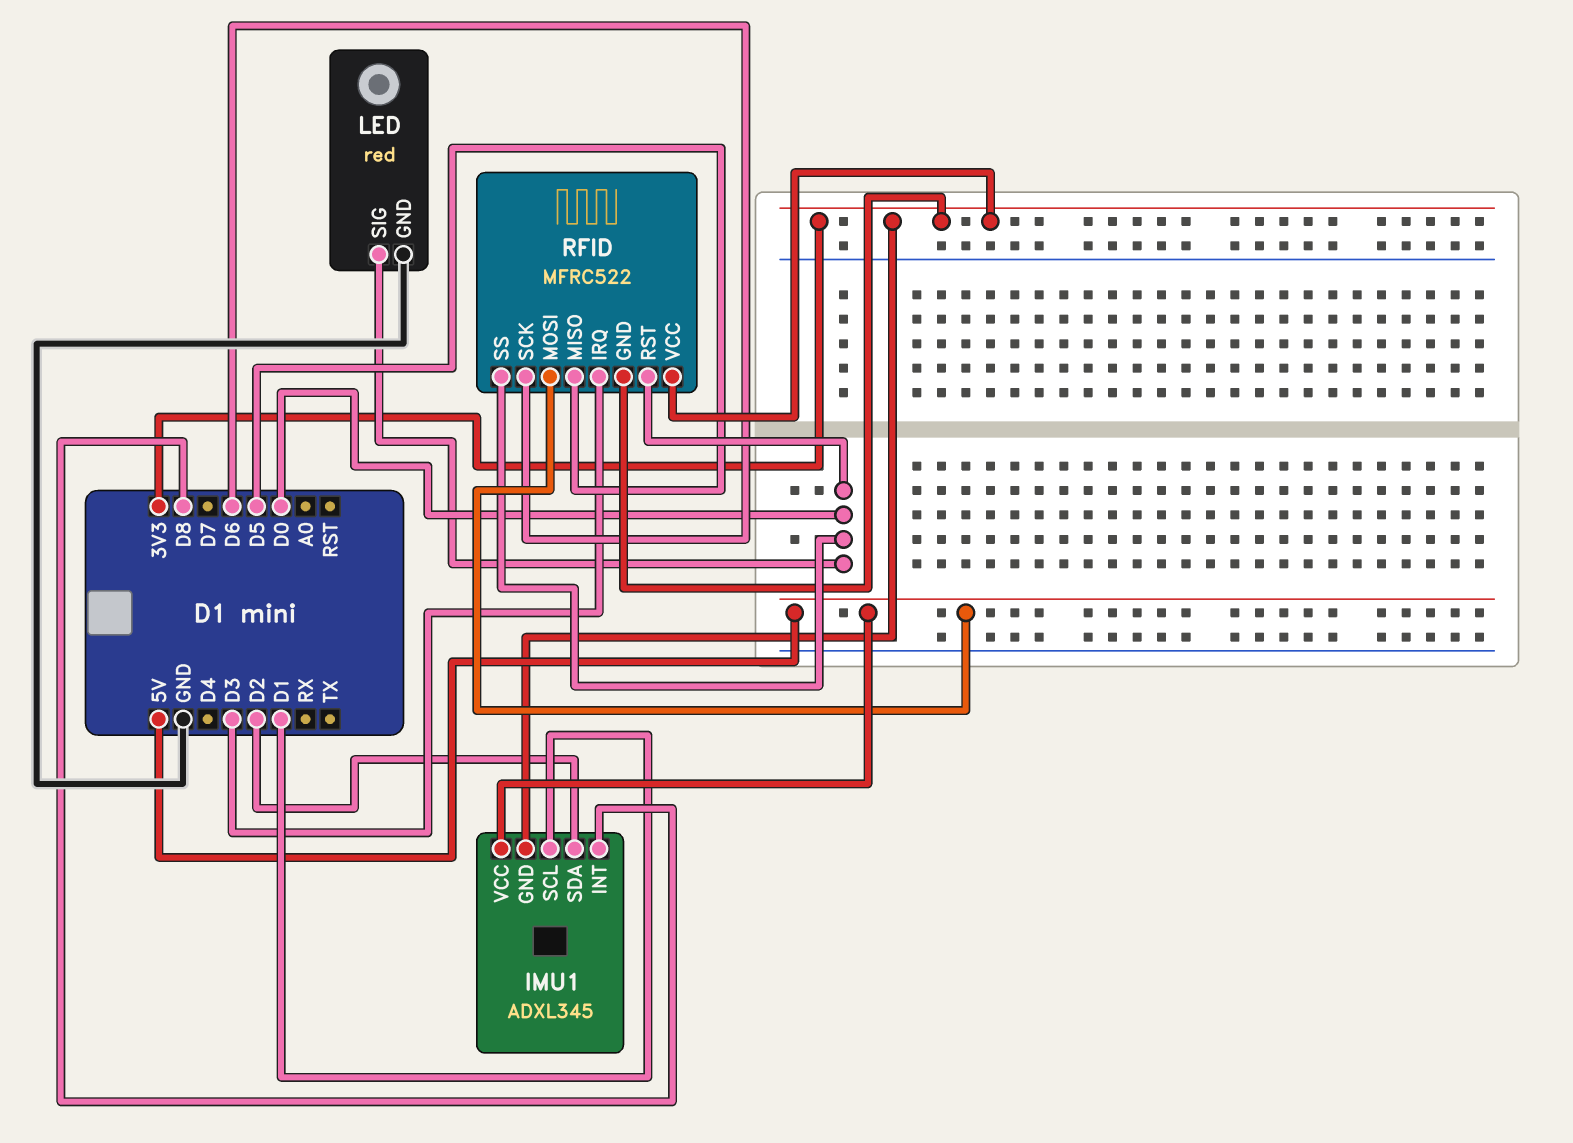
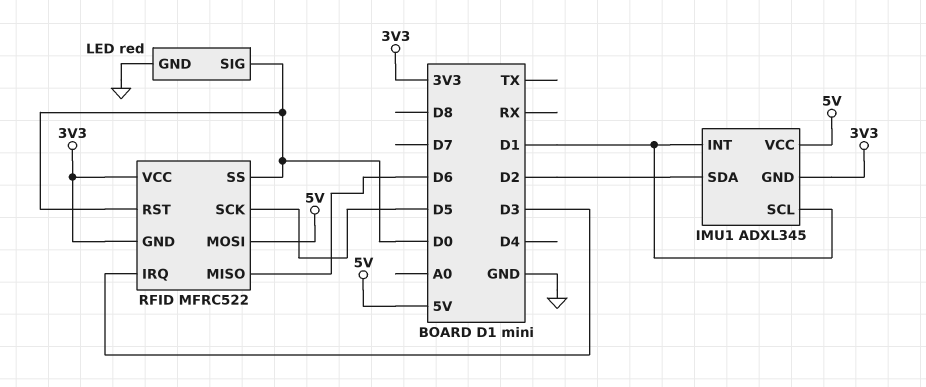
IMU1 pin INT: D8 -> D1
RFID pin MISO: D5 -> D6
RFID pin SCK: D6 -> D5

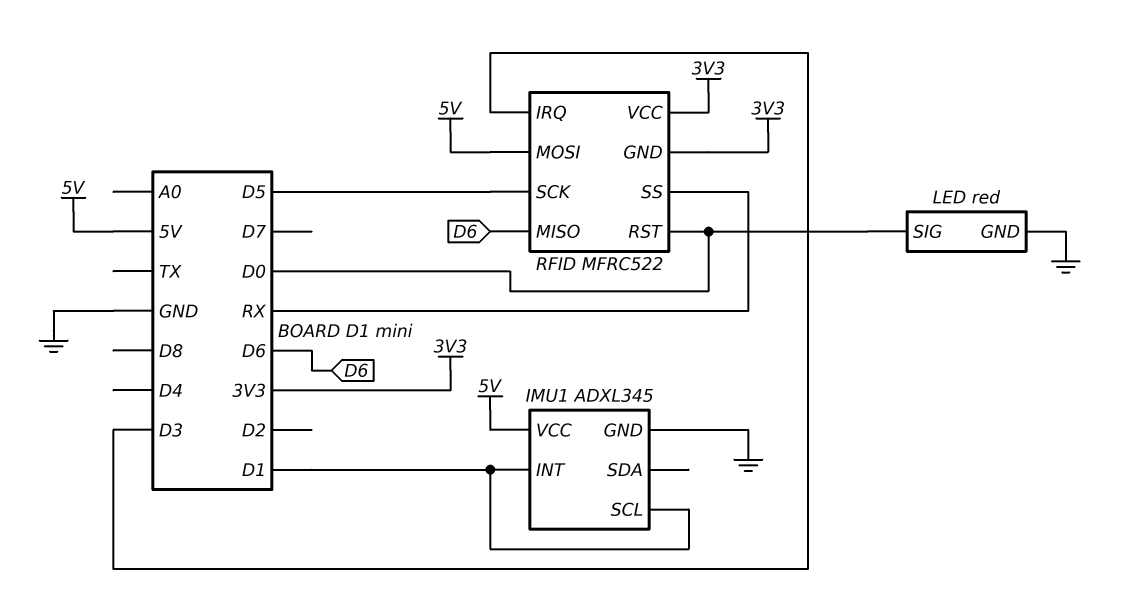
IMU1 pin GND: 3V3 -> GND
IMU1 pin SDA: D2 -> none
RFID pin SS: D0 -> RX

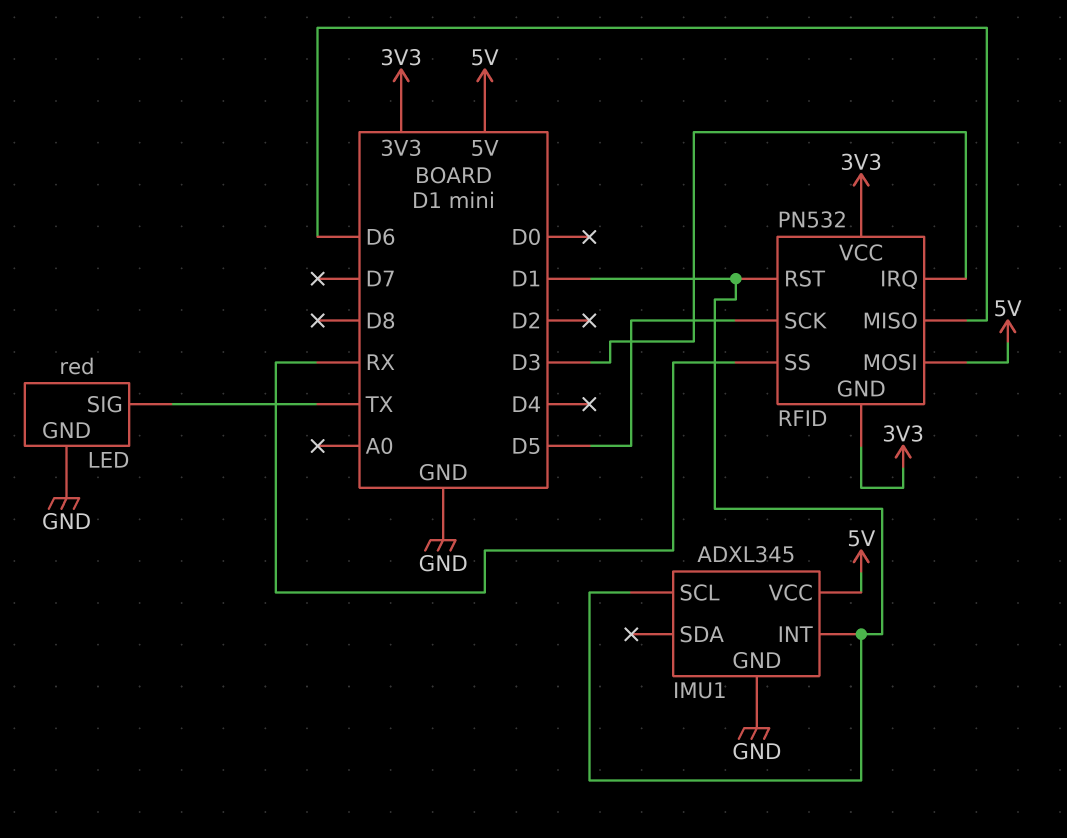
LED pin SIG: D0 -> TX
RFID: MFRC522 -> PN532
RFID pin RST: D0 -> D1

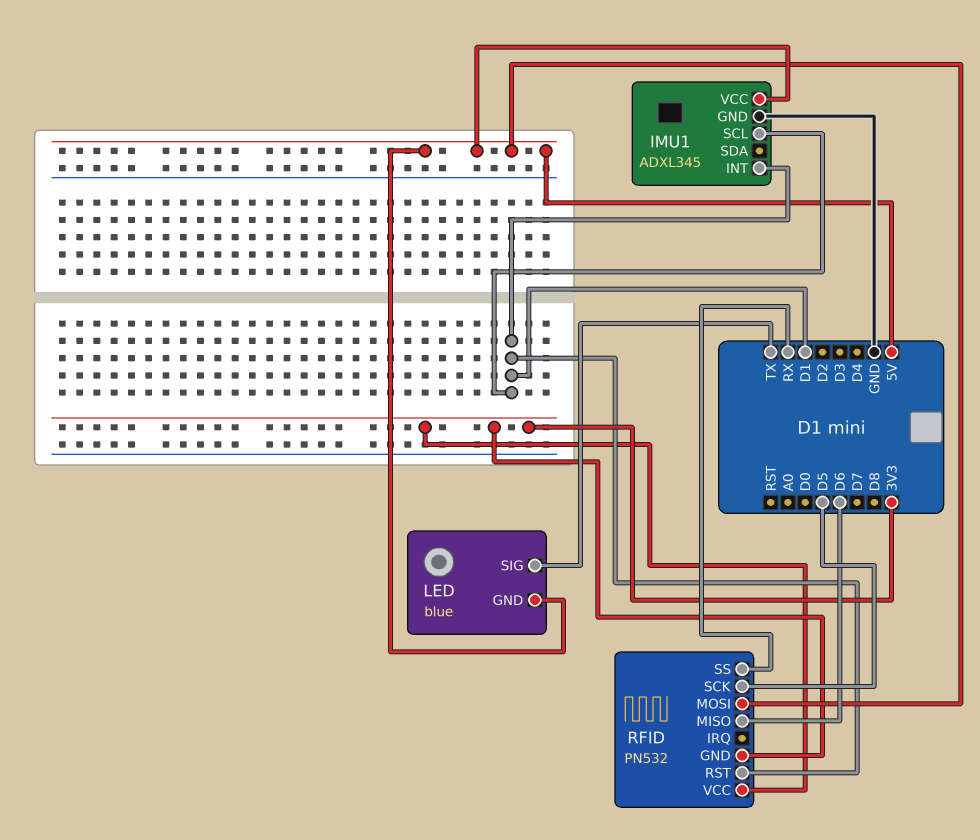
LED: red -> blue
LED pin GND: GND -> 5V
RFID pin IRQ: D3 -> none

